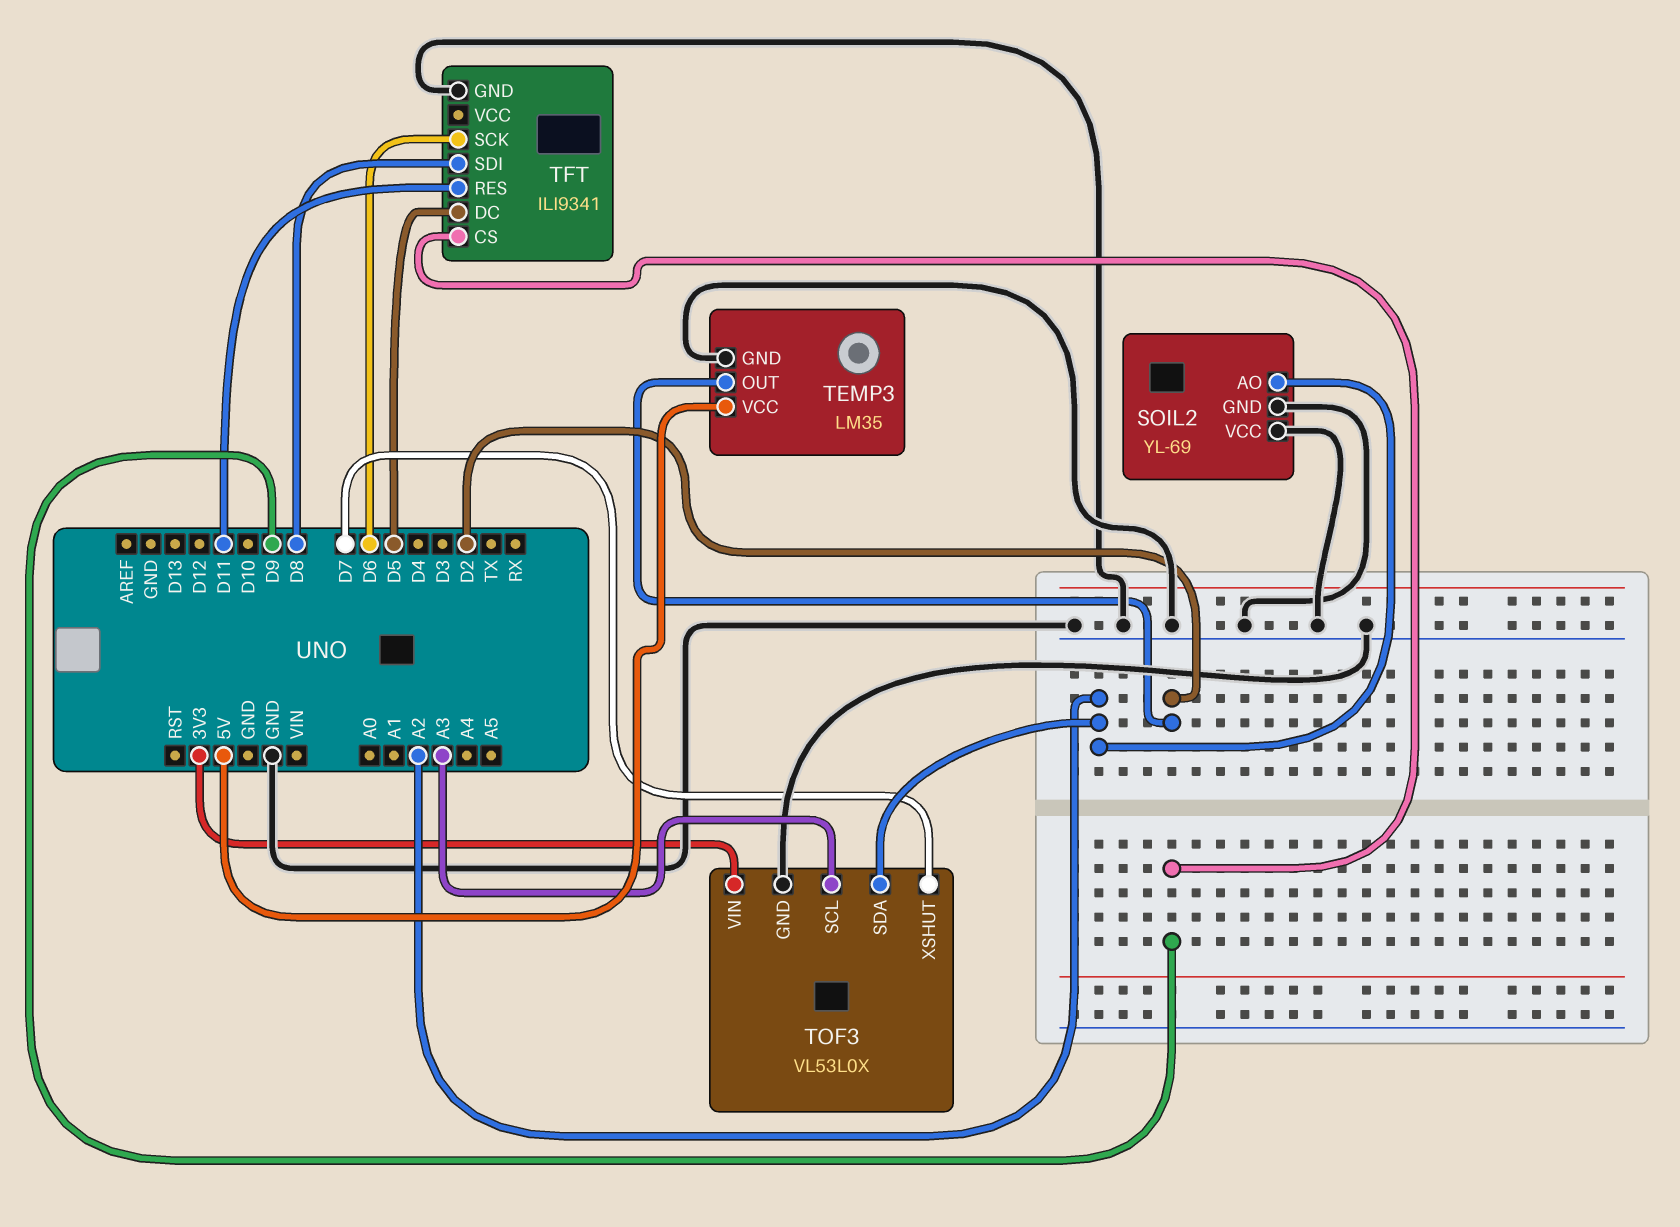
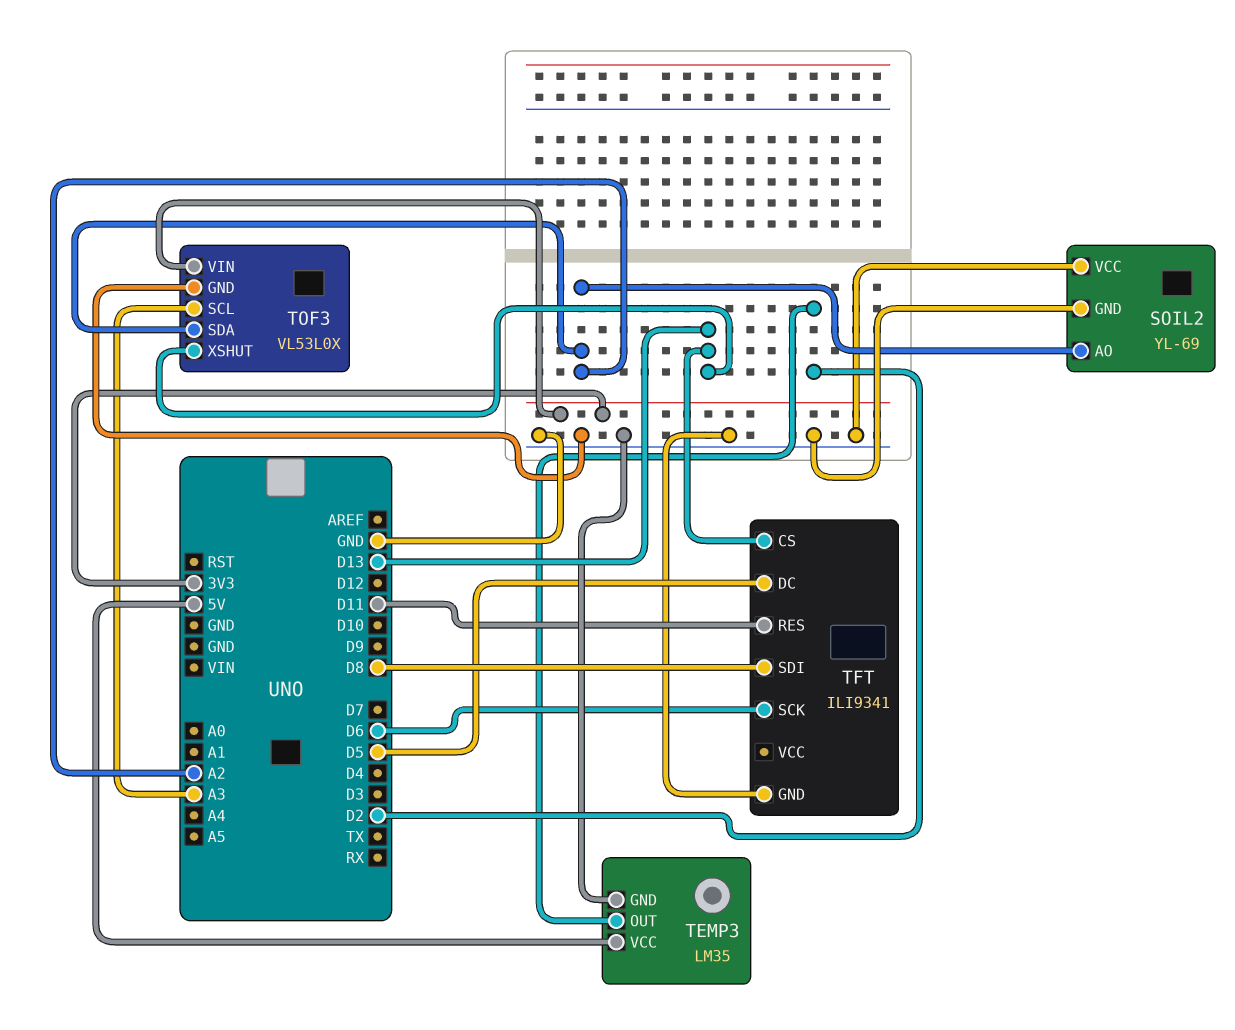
TFT pin CS: D9 -> D13
TOF3 pin XSHUT: D7 -> D13

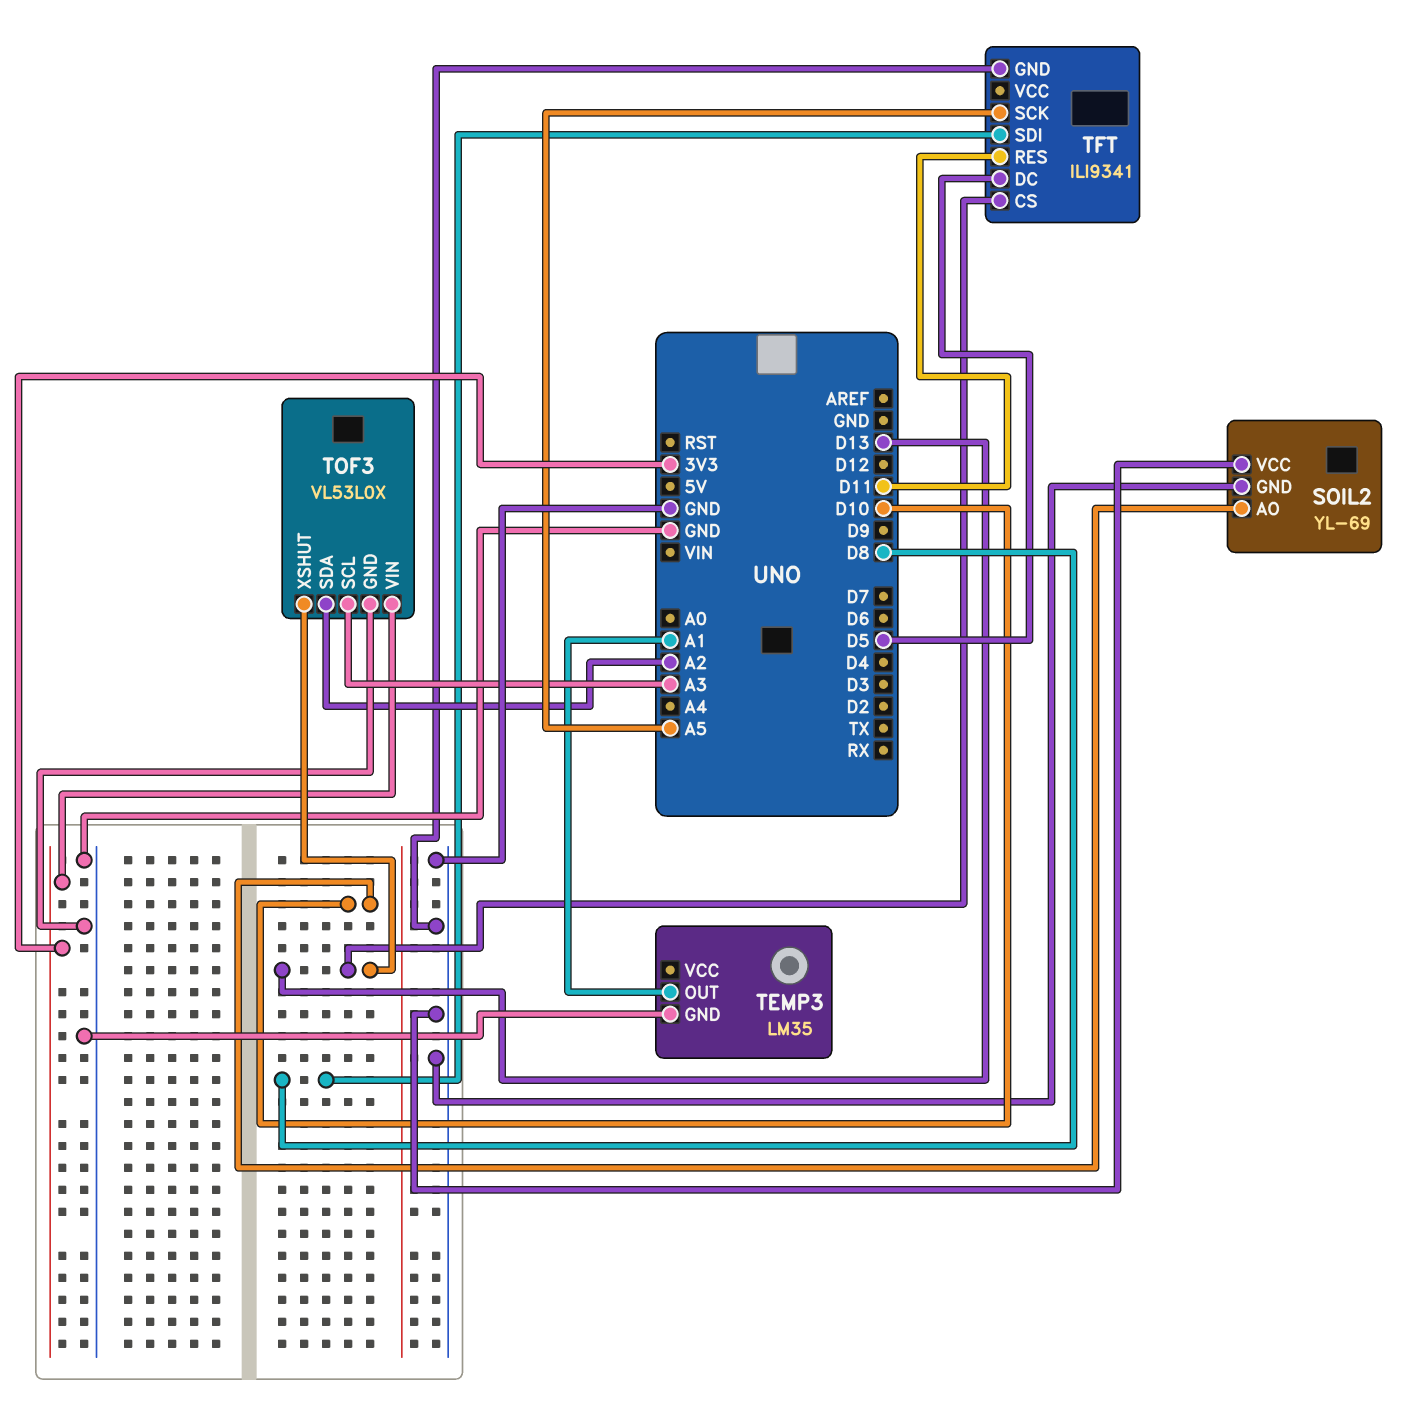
SOIL2 pin AO: A2 -> D10
TEMP3 pin OUT: D2 -> A1
TEMP3 pin VCC: 5V -> none
TFT pin SCK: D6 -> A5

